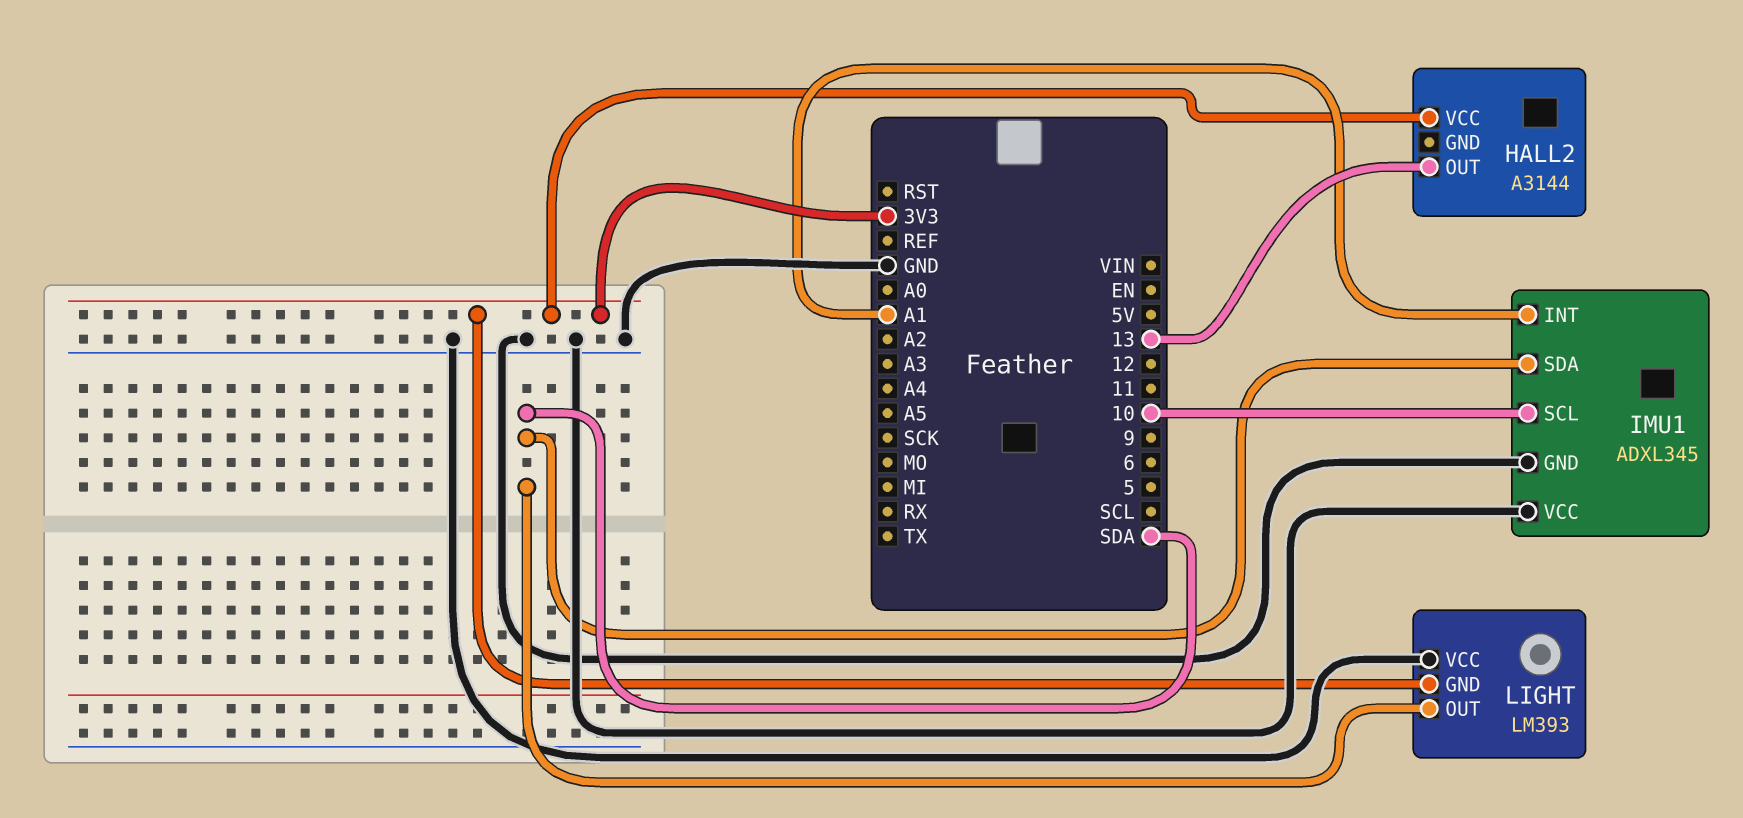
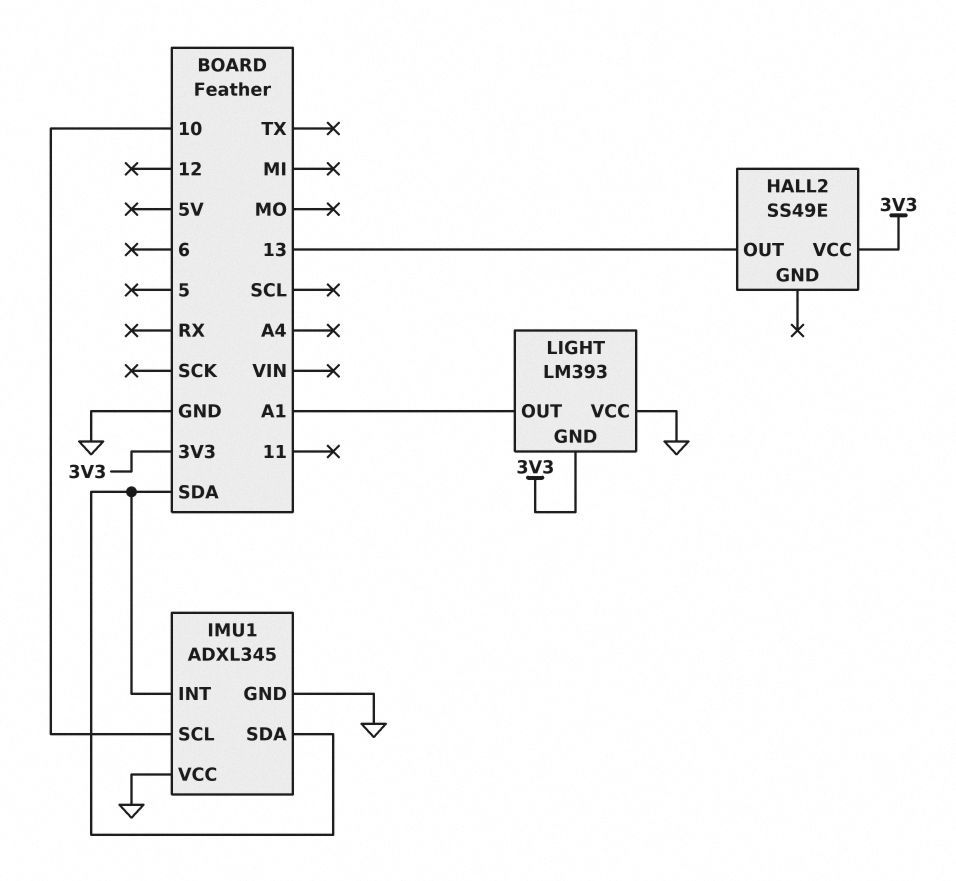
HALL2: A3144 -> SS49E
IMU1 pin INT: A1 -> SDA
LIGHT pin OUT: SDA -> A1

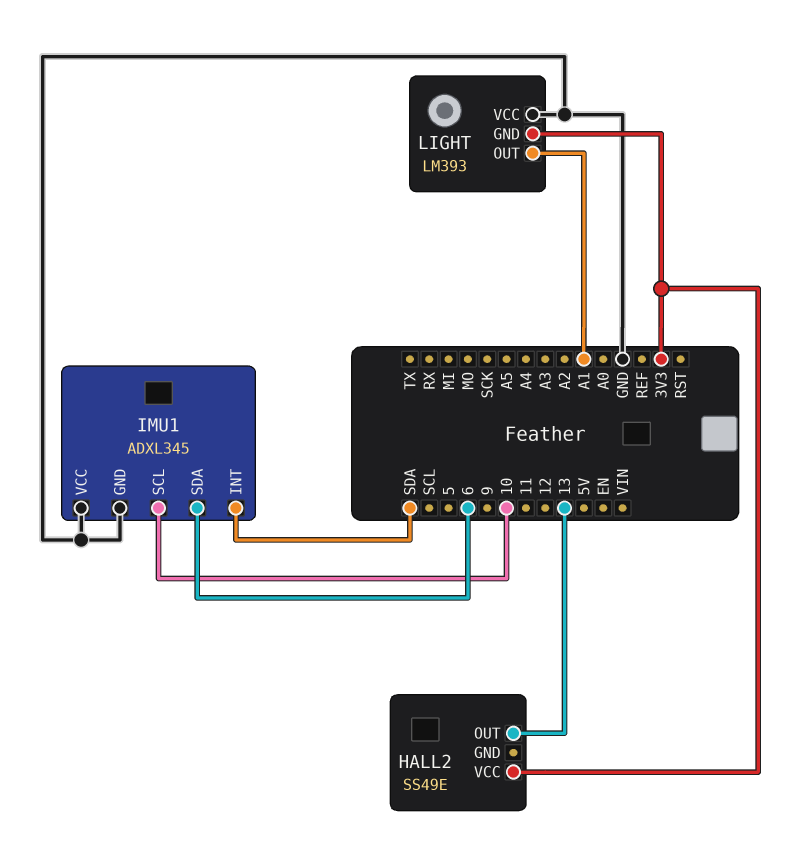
IMU1 pin SDA: SDA -> 6

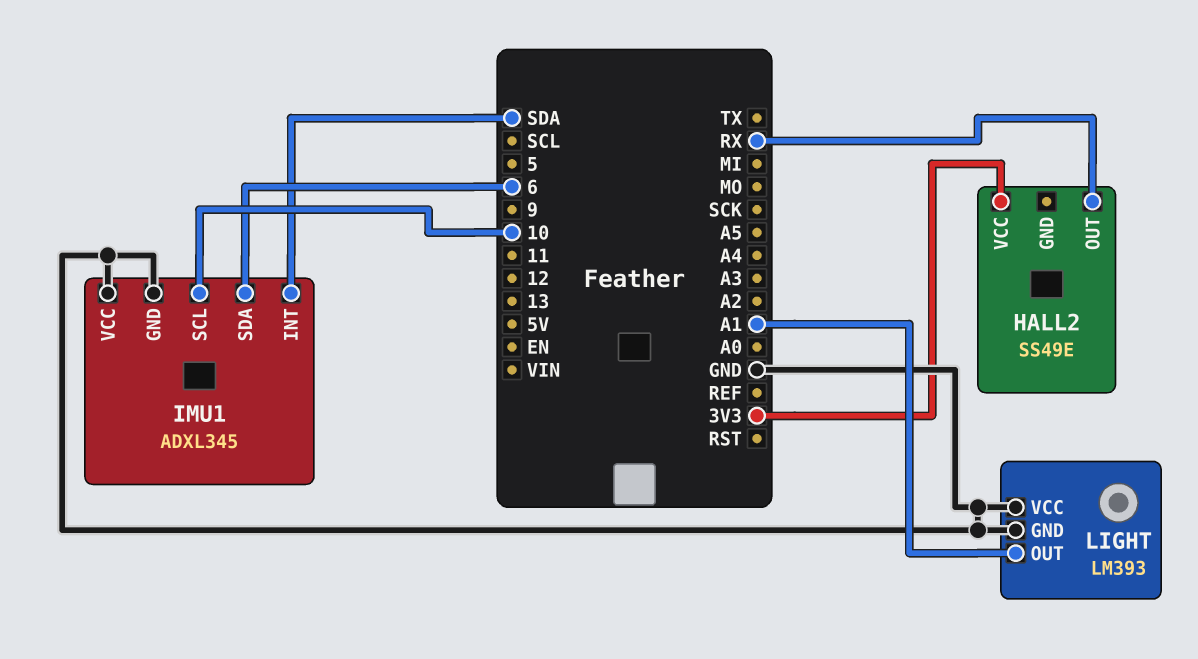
HALL2 pin OUT: 13 -> RX
LIGHT pin GND: 3V3 -> GND

